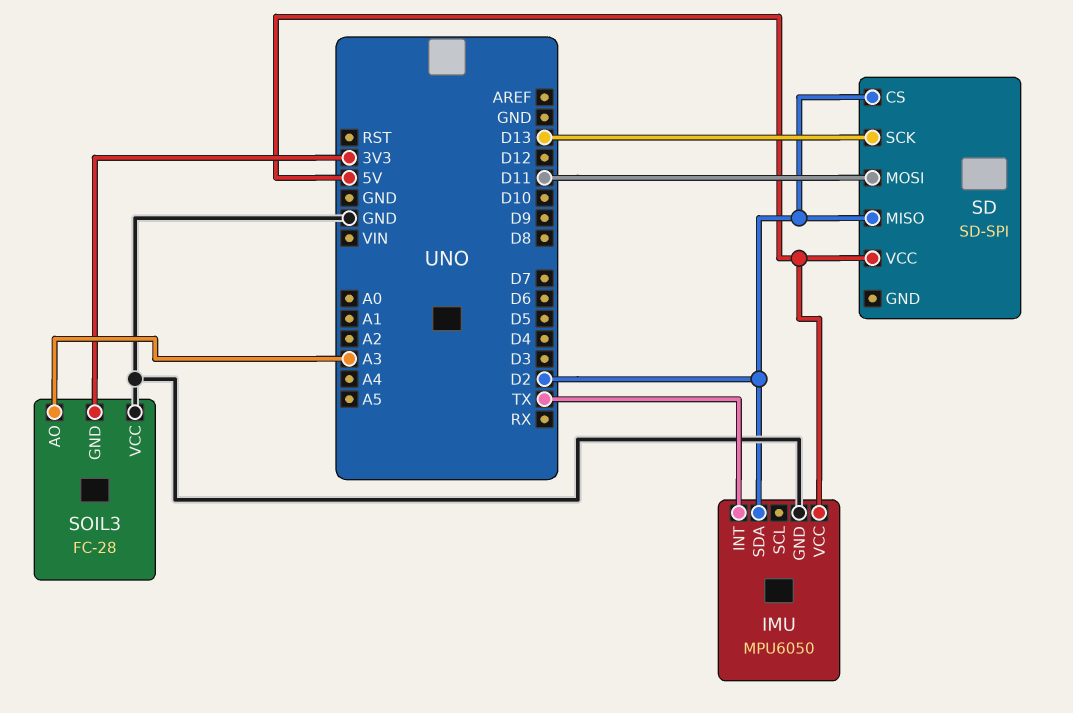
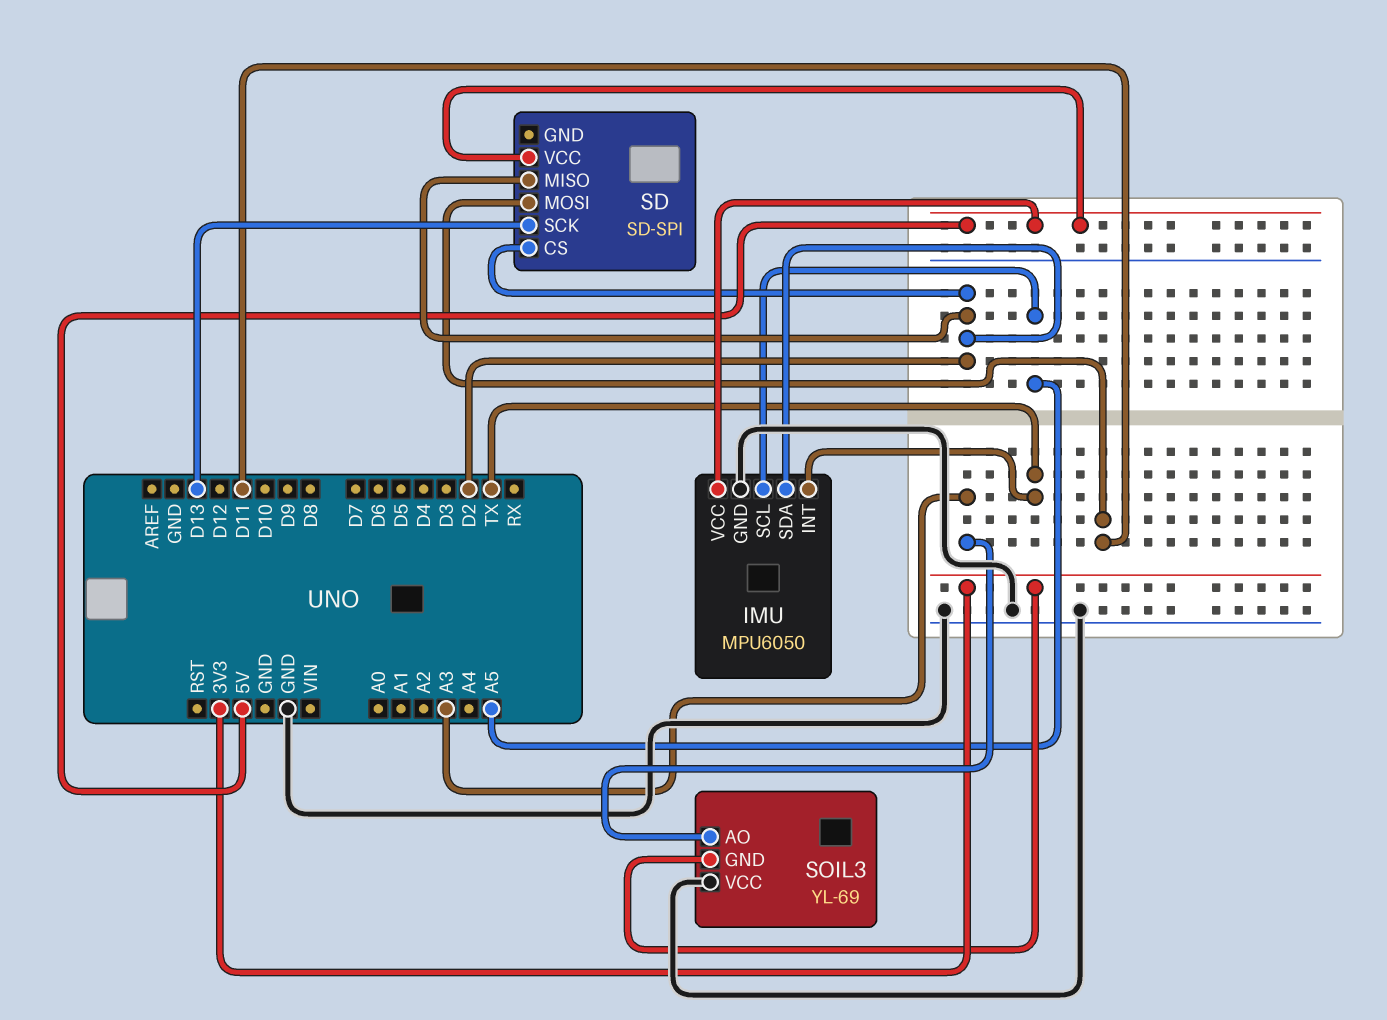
IMU pin SCL: none -> A5
SOIL3: FC-28 -> YL-69

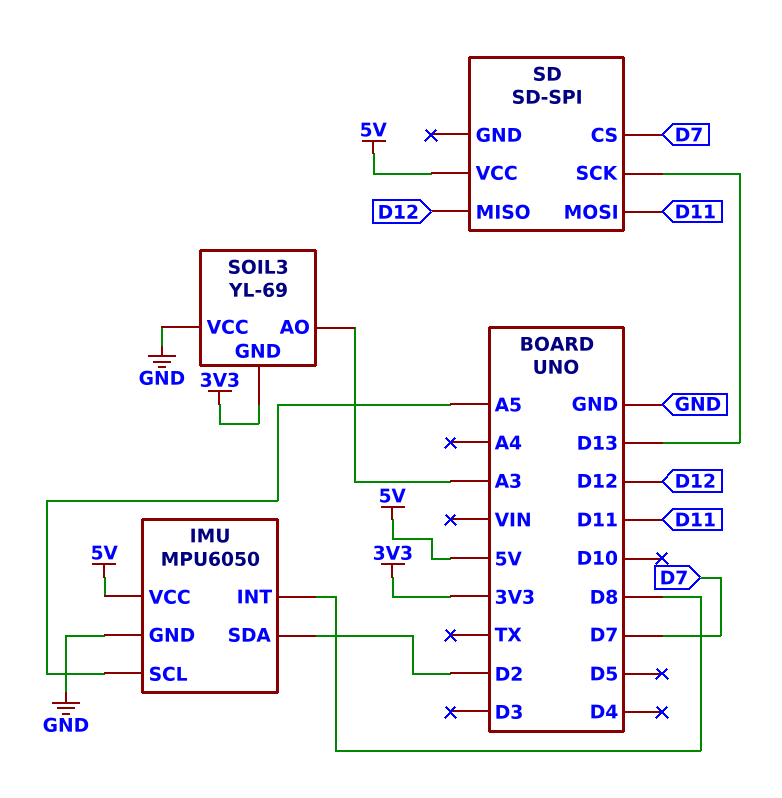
IMU pin INT: TX -> D8
SD pin CS: D2 -> D7
SD pin MISO: D2 -> D12

